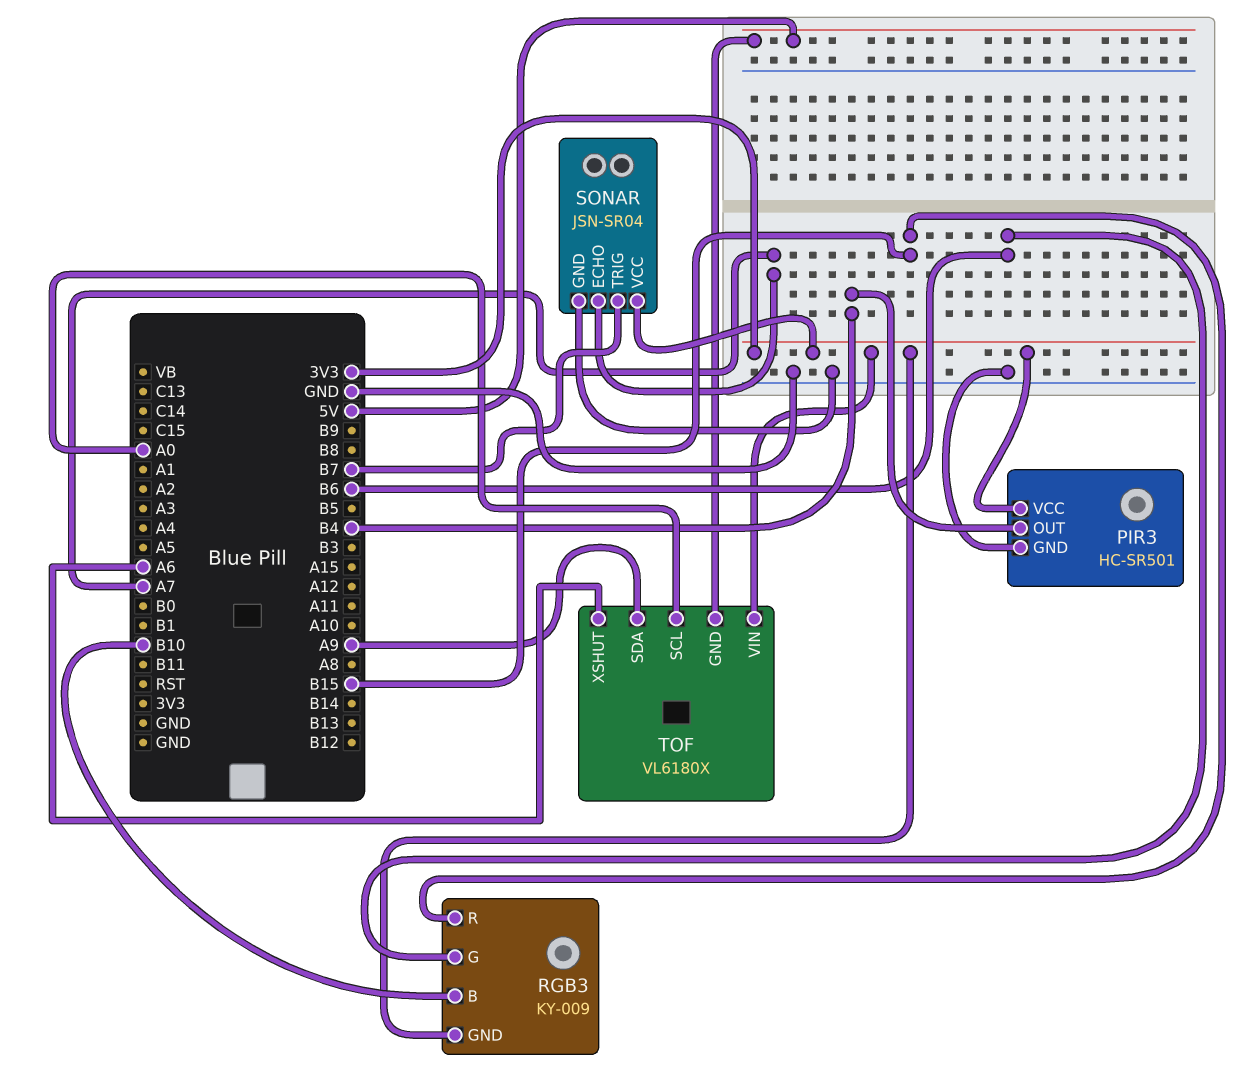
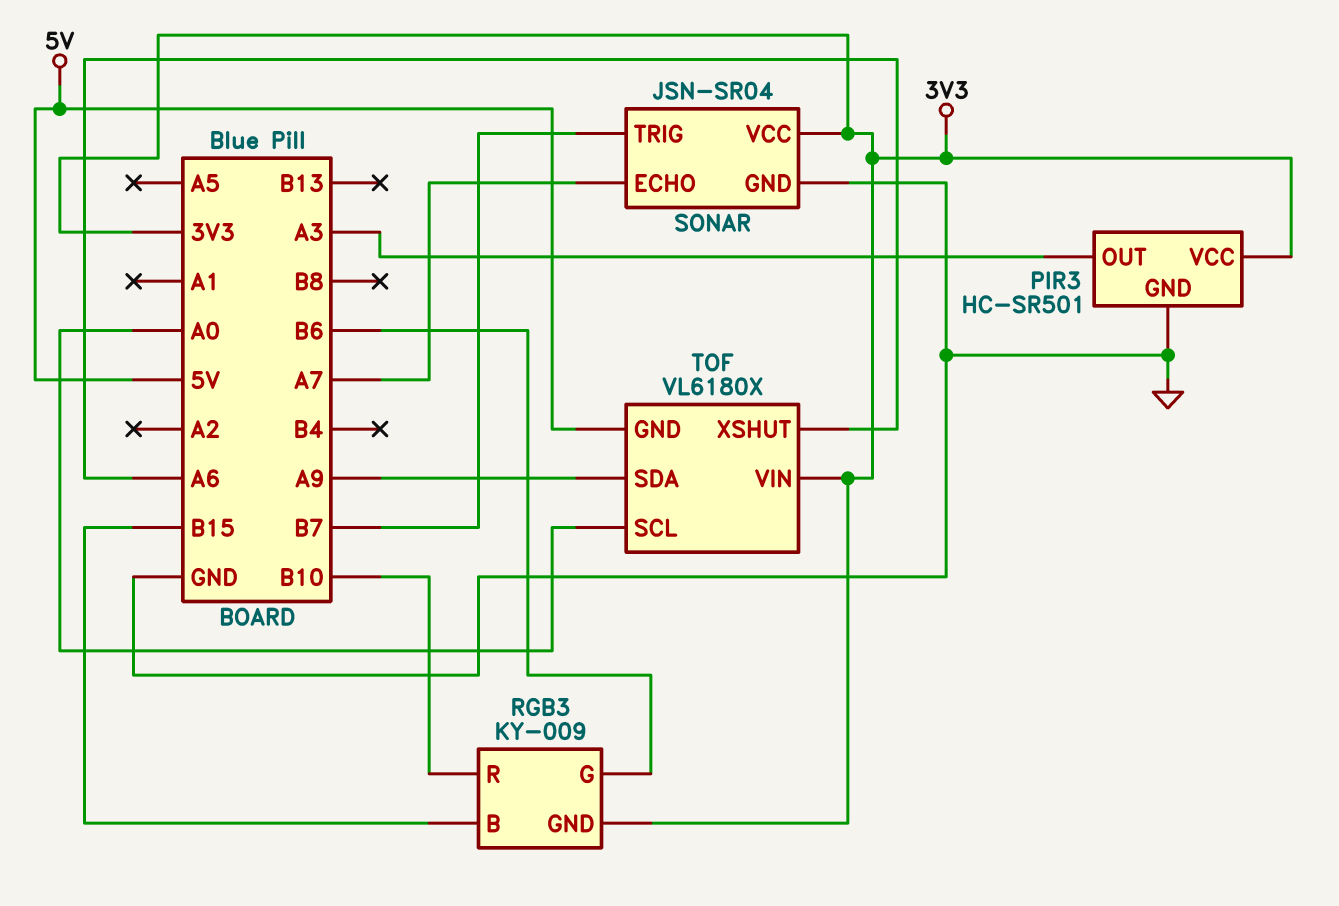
PIR3 pin OUT: B4 -> A3
RGB3 pin B: B10 -> B15
RGB3 pin R: B15 -> B10

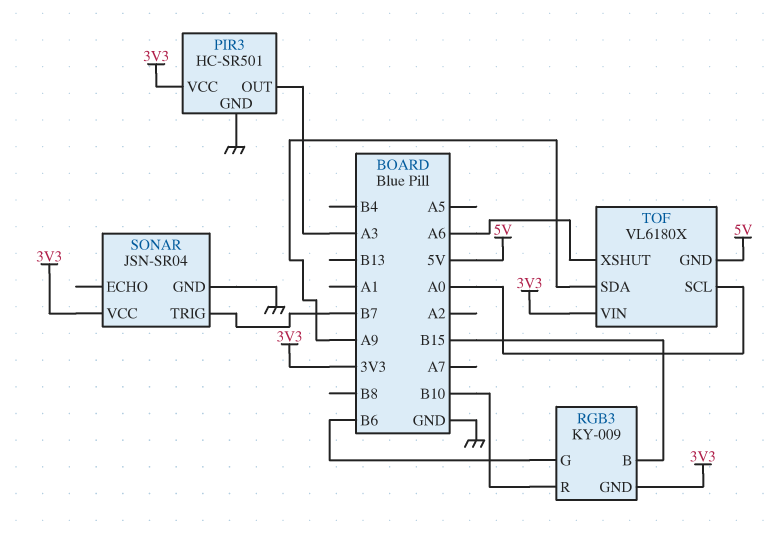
SONAR pin ECHO: A7 -> none

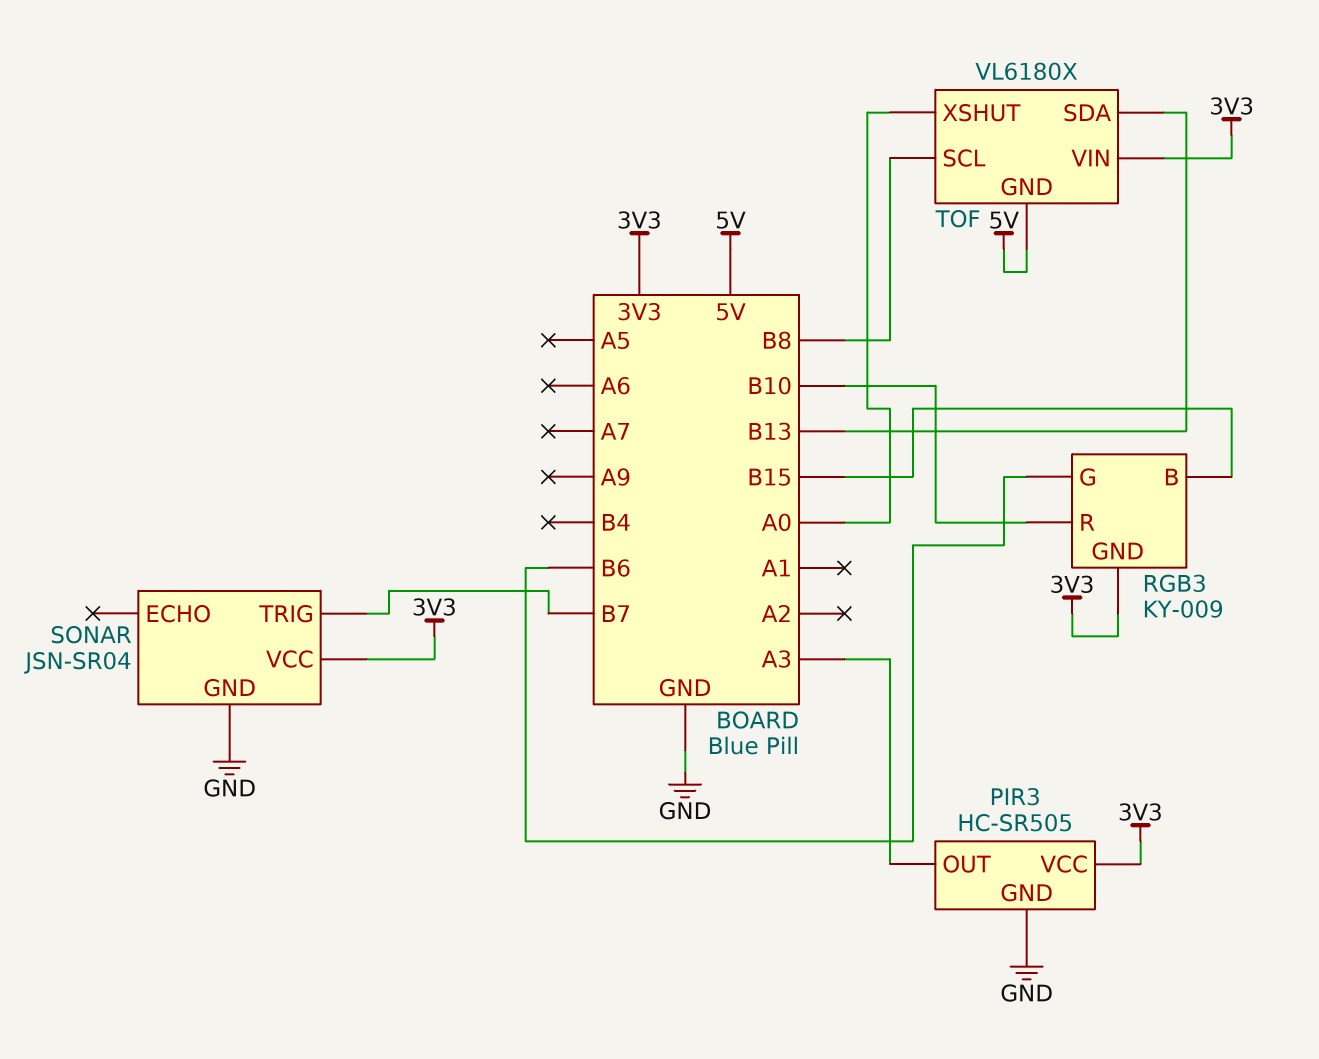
PIR3: HC-SR501 -> HC-SR505
TOF pin SCL: A0 -> B8
TOF pin SDA: A9 -> B13
TOF pin XSHUT: A6 -> A0

